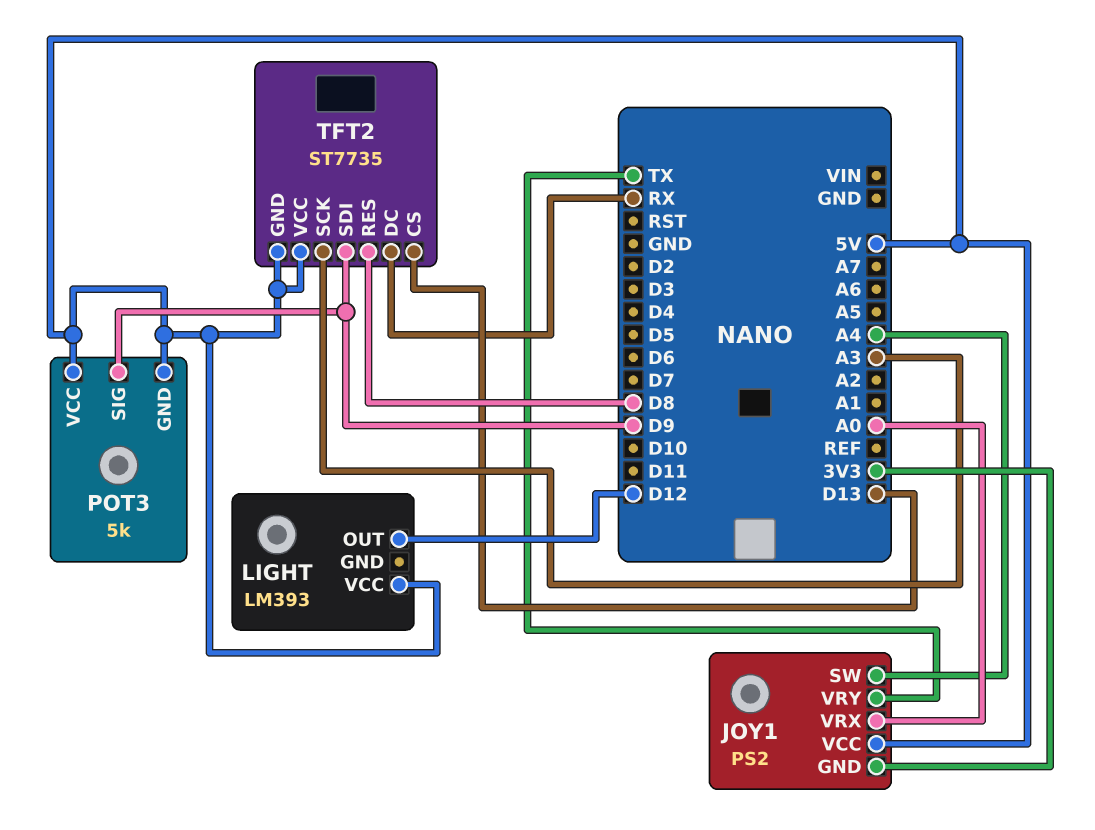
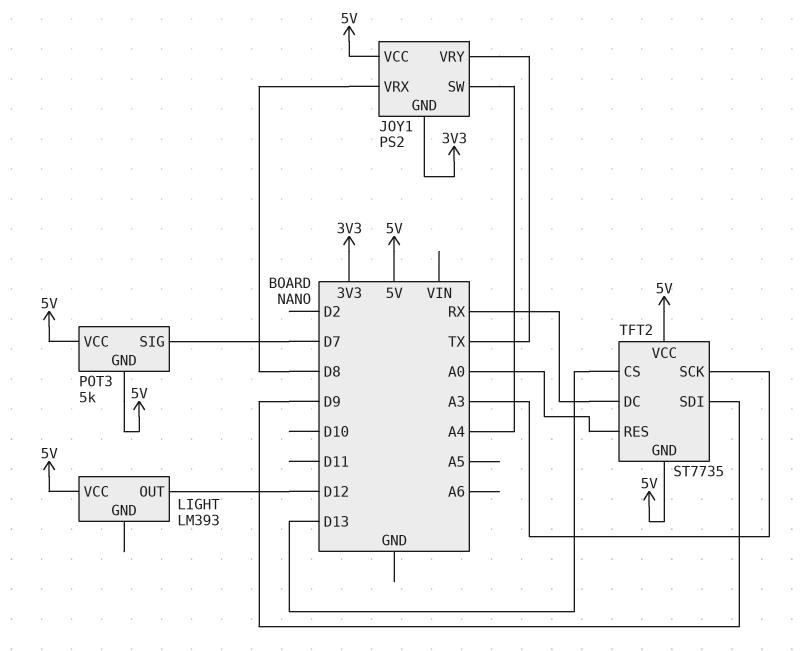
JOY1 pin VRX: A0 -> D8
POT3 pin SIG: D9 -> D7
TFT2 pin RES: D8 -> A0

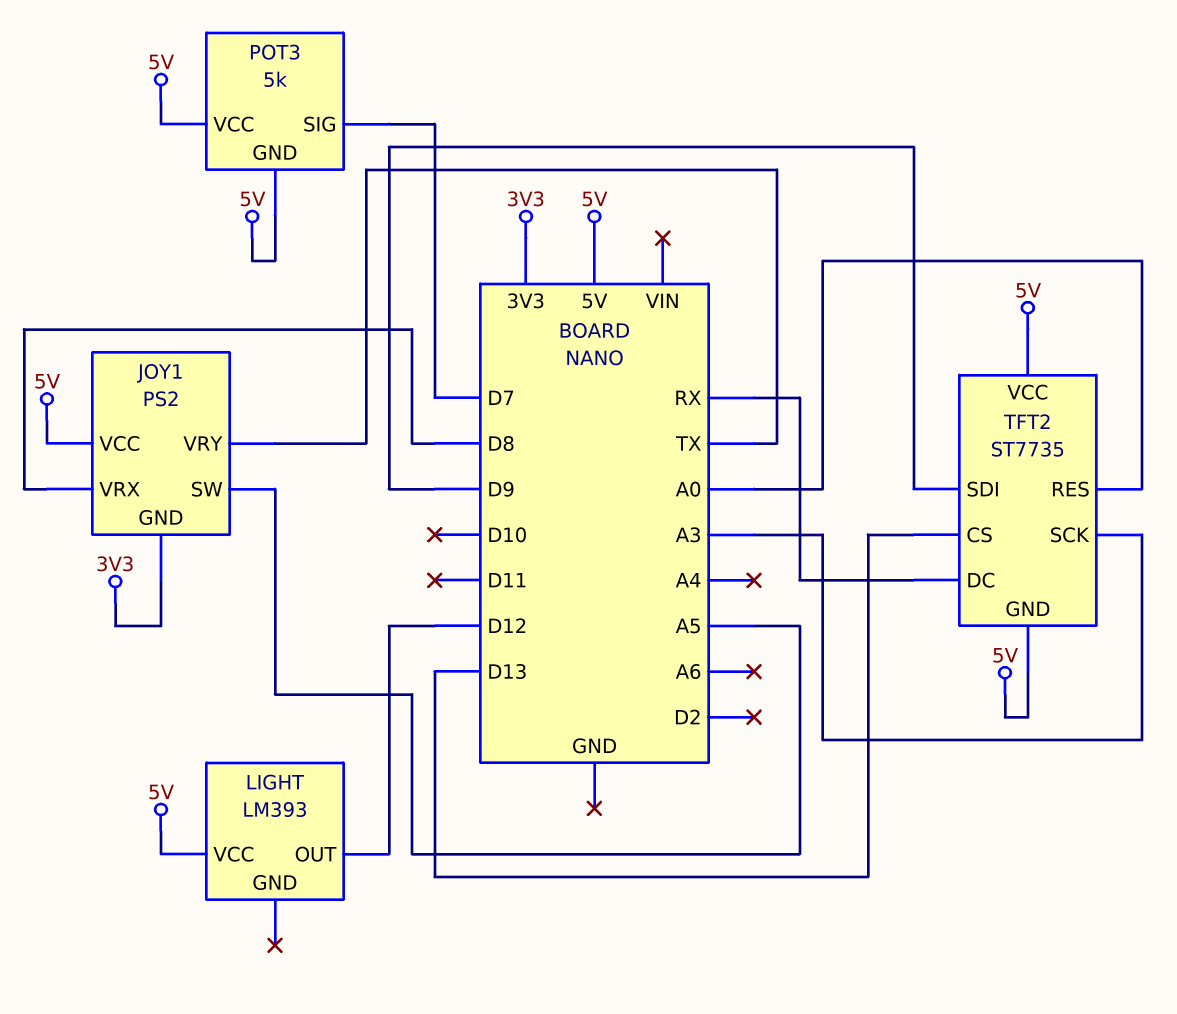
JOY1 pin SW: A4 -> A5

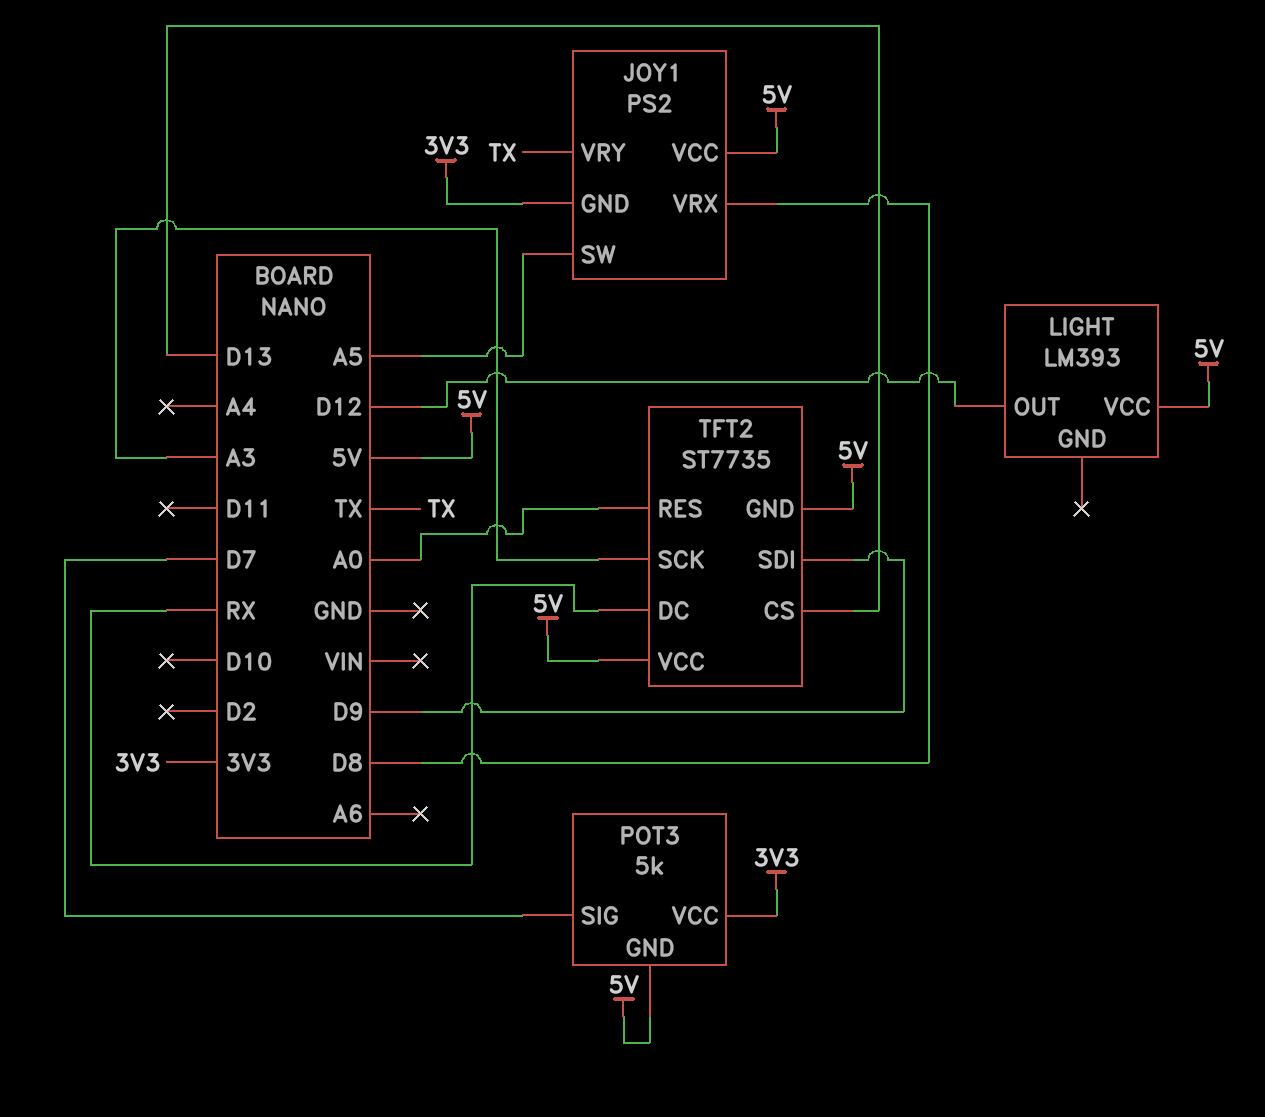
POT3 pin VCC: 5V -> 3V3

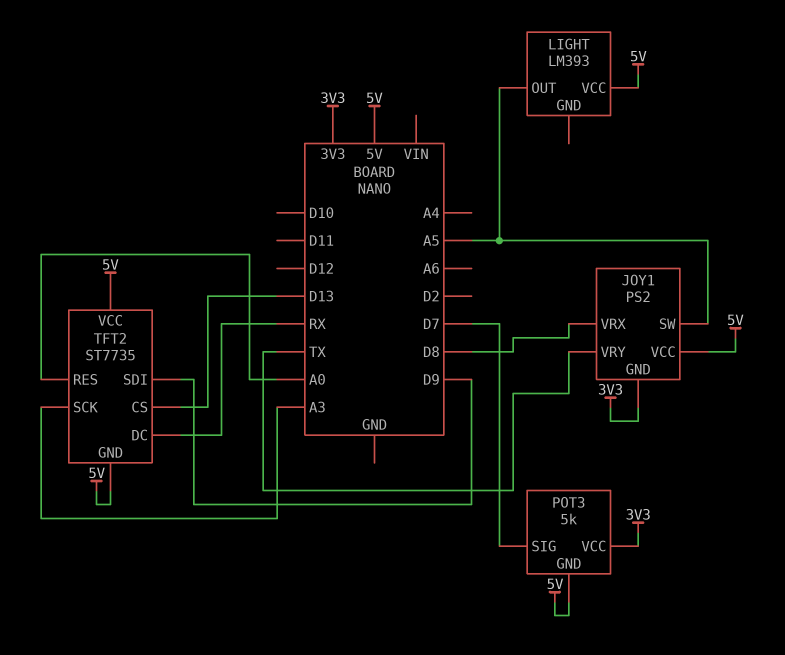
LIGHT pin OUT: D12 -> A5

